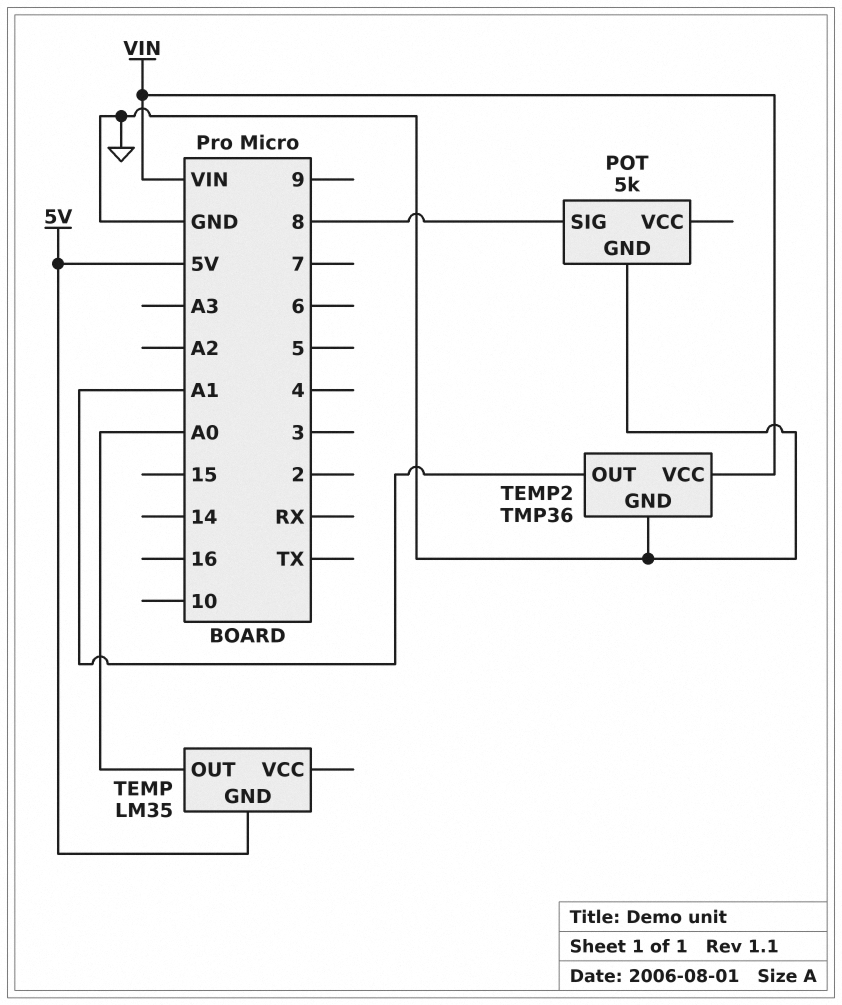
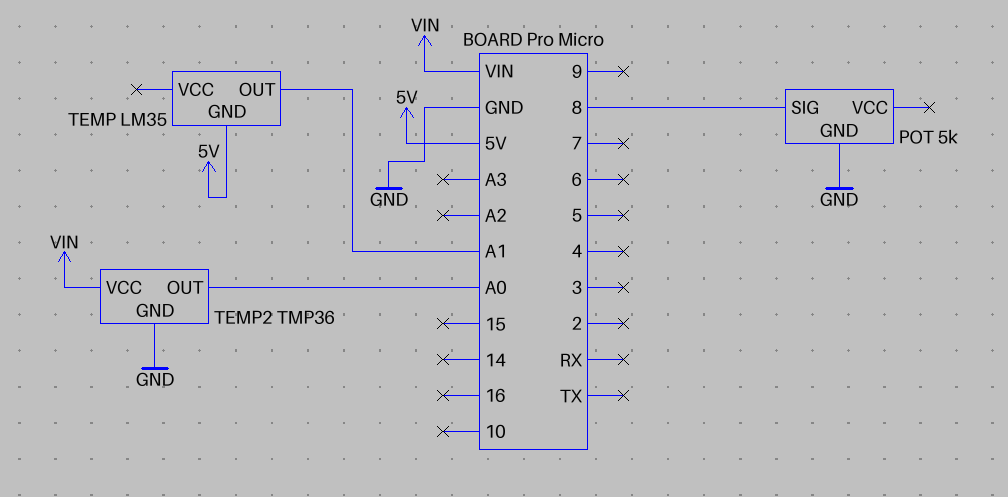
TEMP pin OUT: A0 -> A1
TEMP2 pin OUT: A1 -> A0

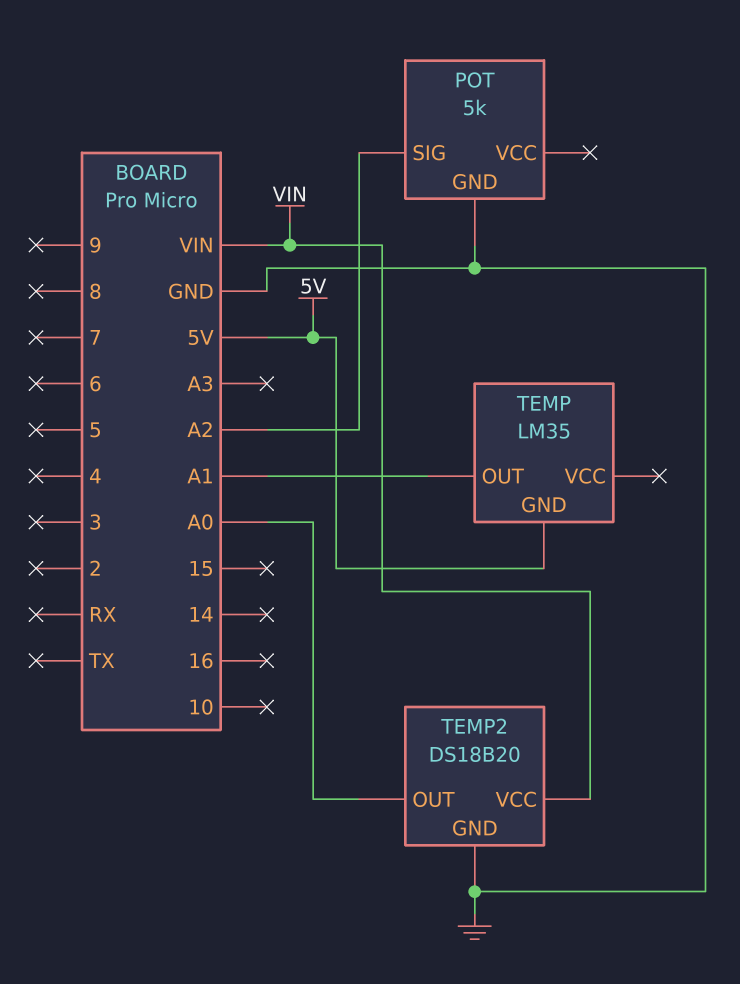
POT pin SIG: 8 -> A2
TEMP2: TMP36 -> DS18B20

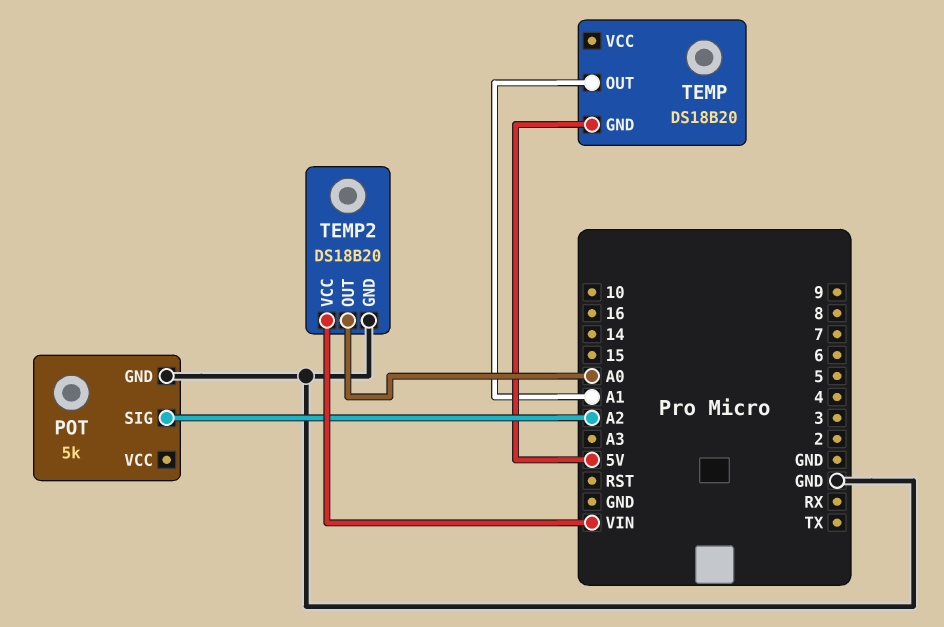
TEMP: LM35 -> DS18B20

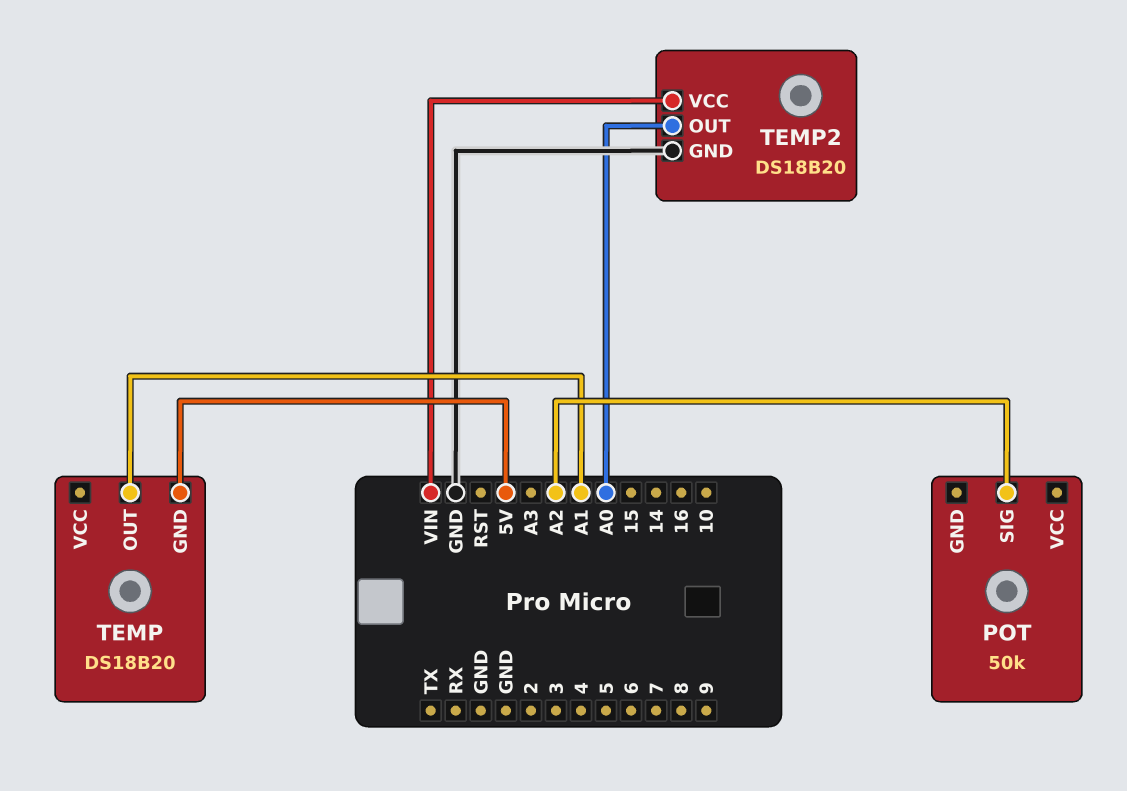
POT: 5k -> 50k
POT pin GND: GND -> none

